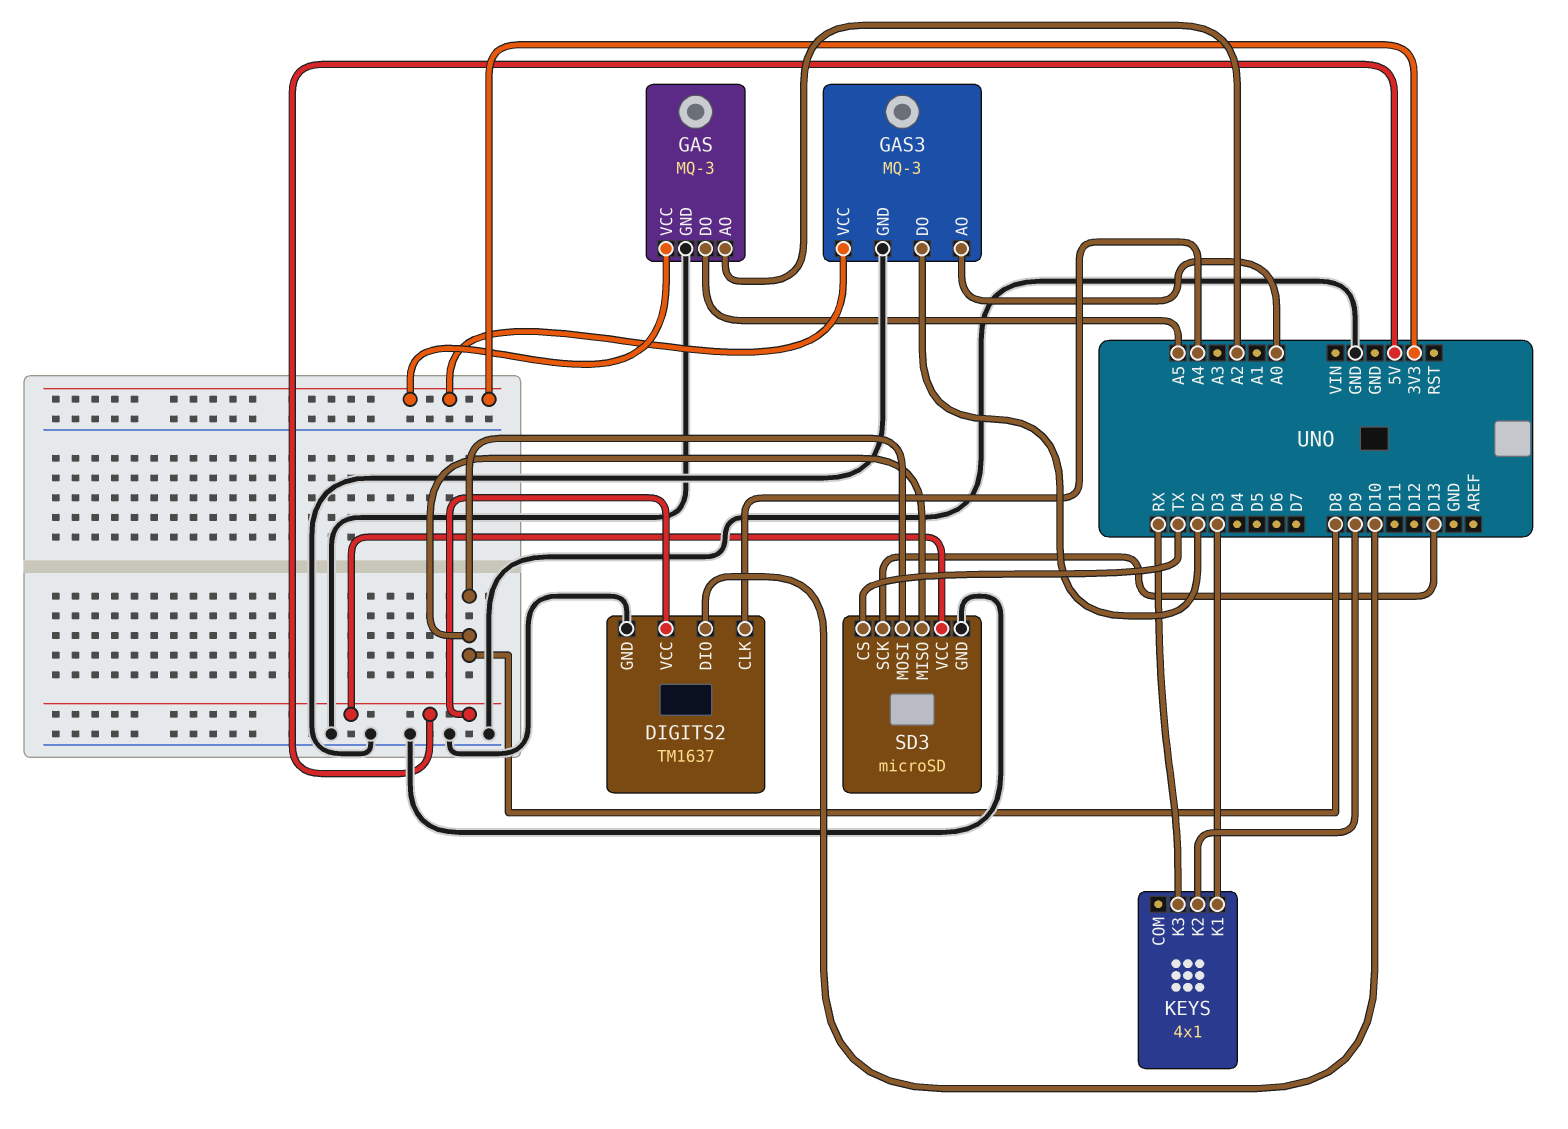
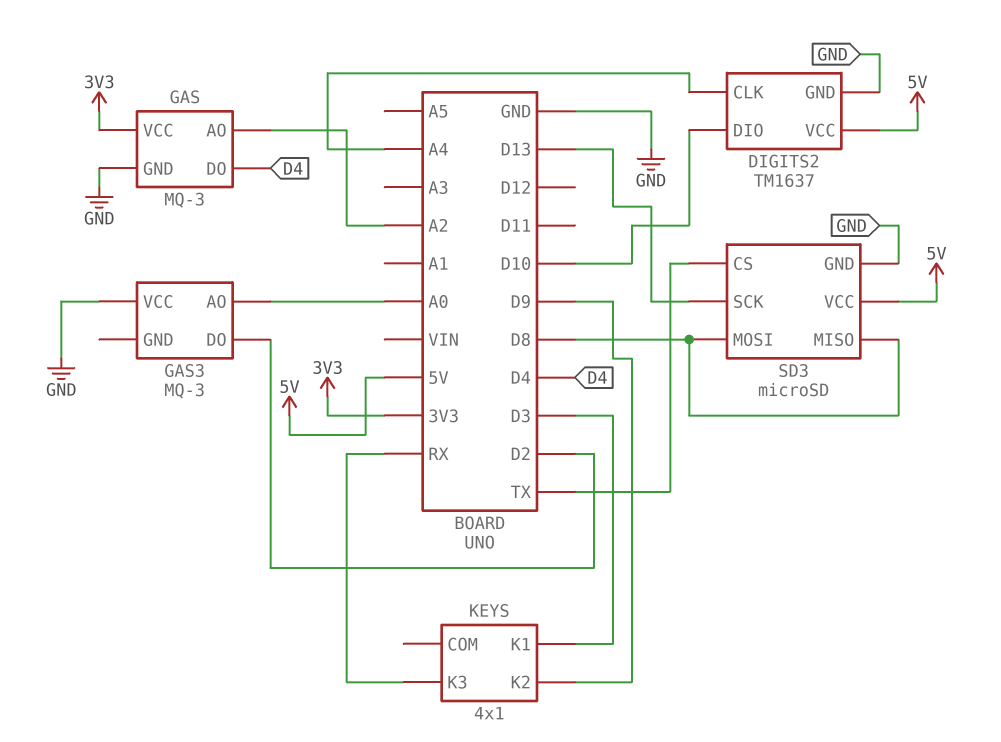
GAS pin DO: A5 -> D4
GAS3 pin GND: GND -> none
GAS3 pin VCC: 3V3 -> GND

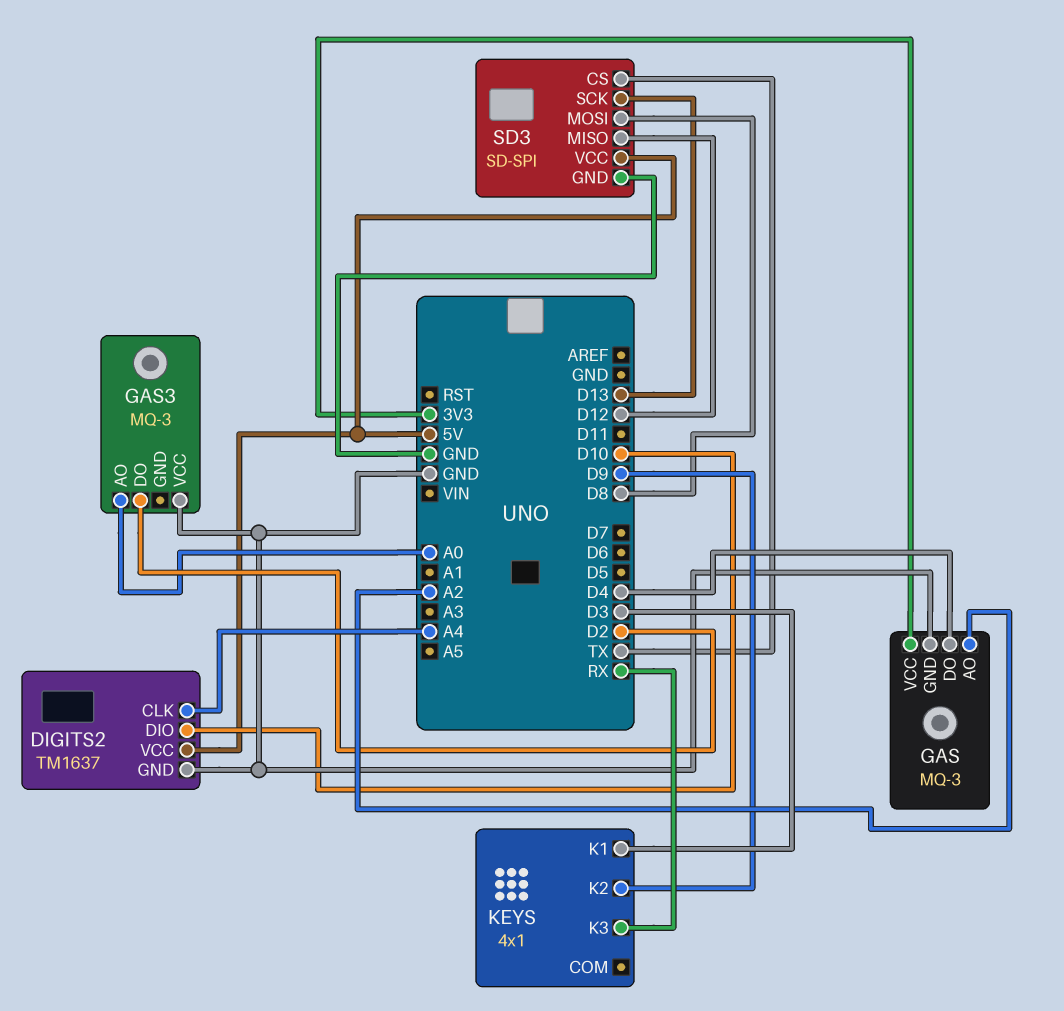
SD3: microSD -> SD-SPI
SD3 pin MISO: D8 -> D12

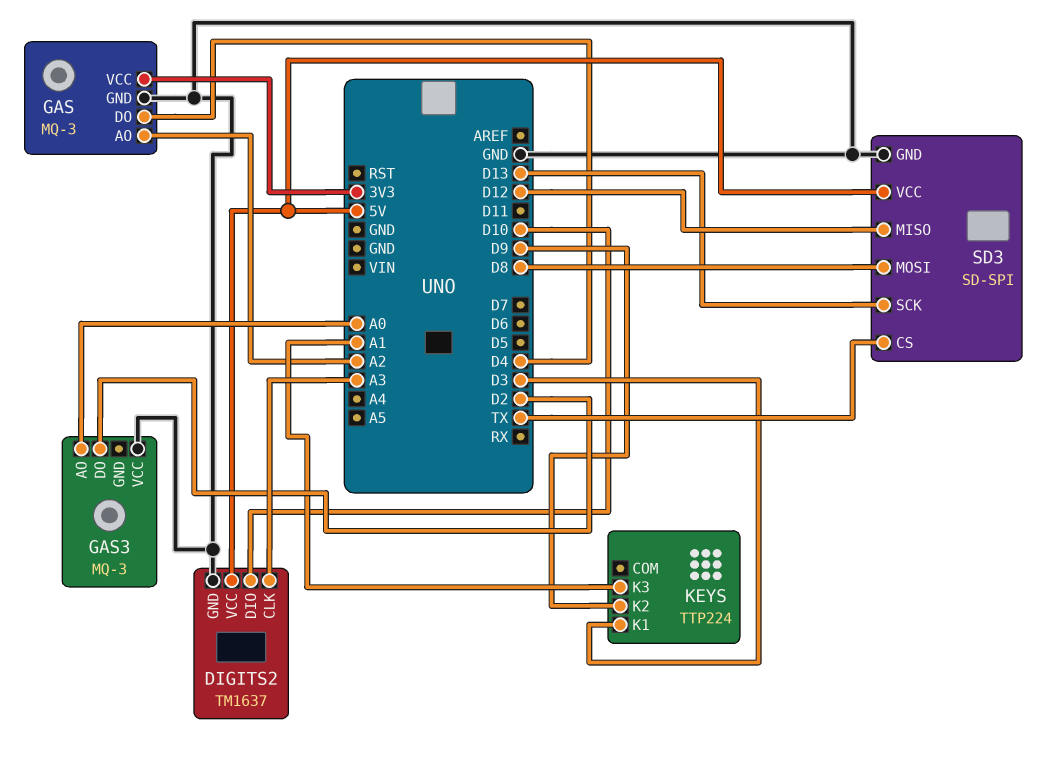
DIGITS2 pin CLK: A4 -> A3
KEYS: 4x1 -> TTP224
KEYS pin K3: RX -> A1

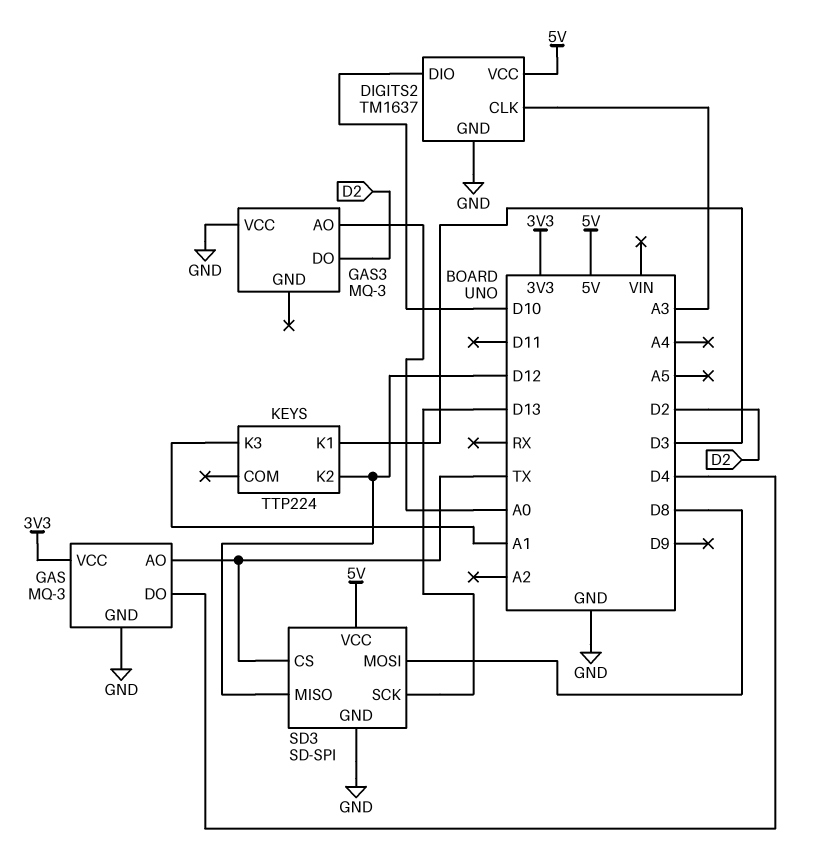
GAS pin AO: A2 -> TX
KEYS pin K2: D9 -> D12

